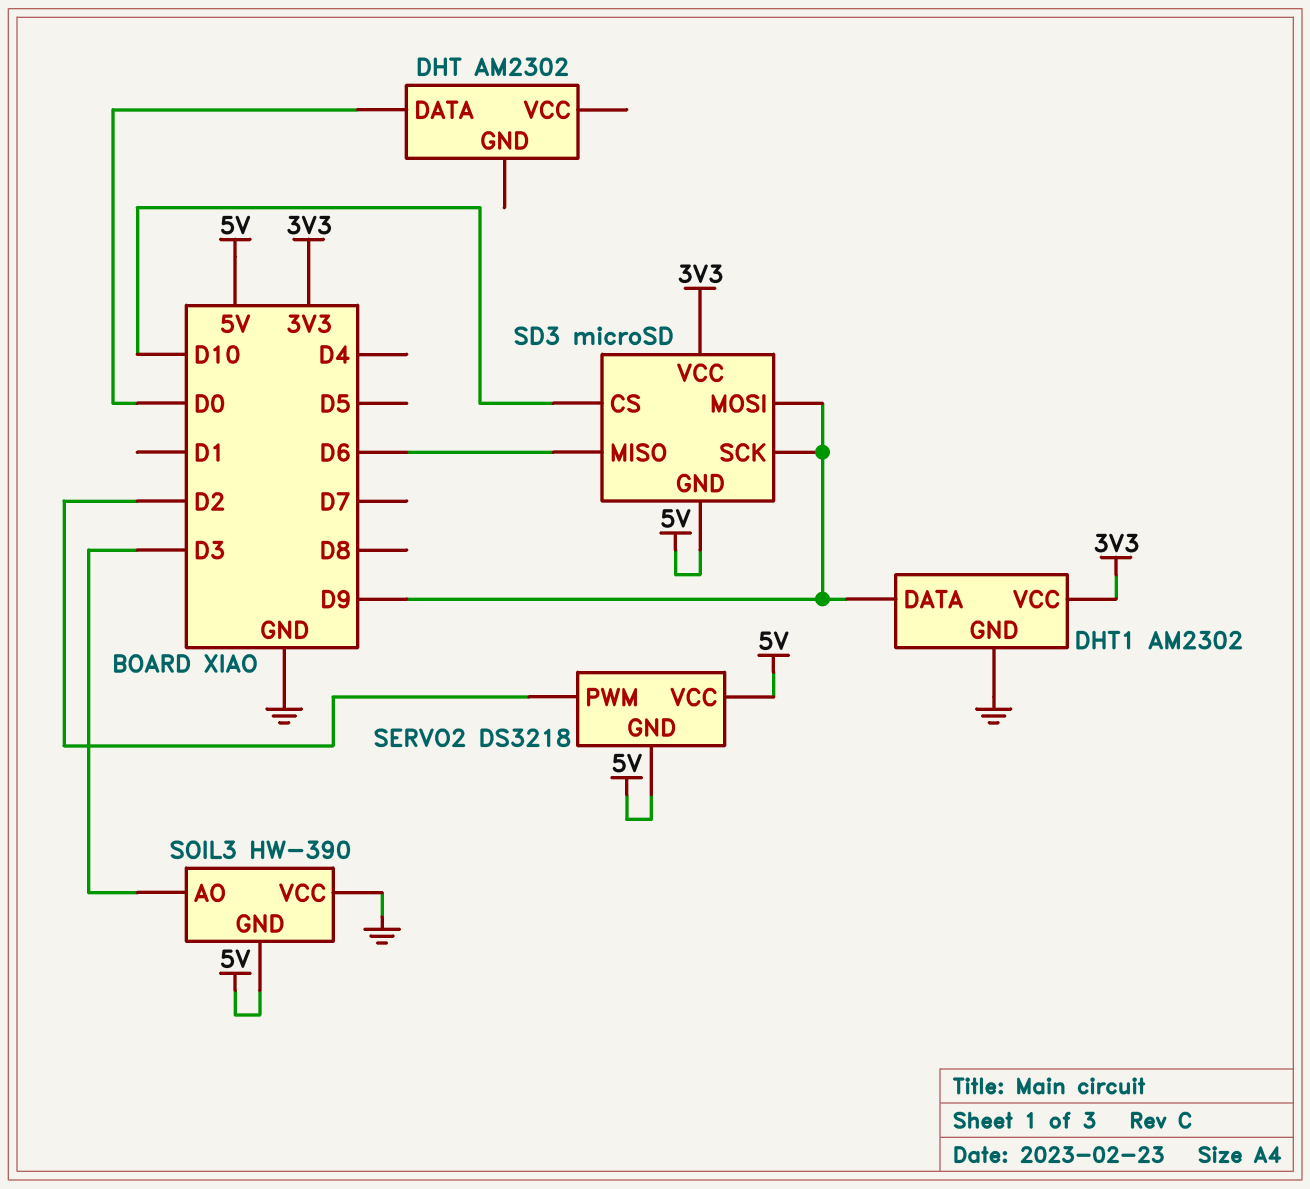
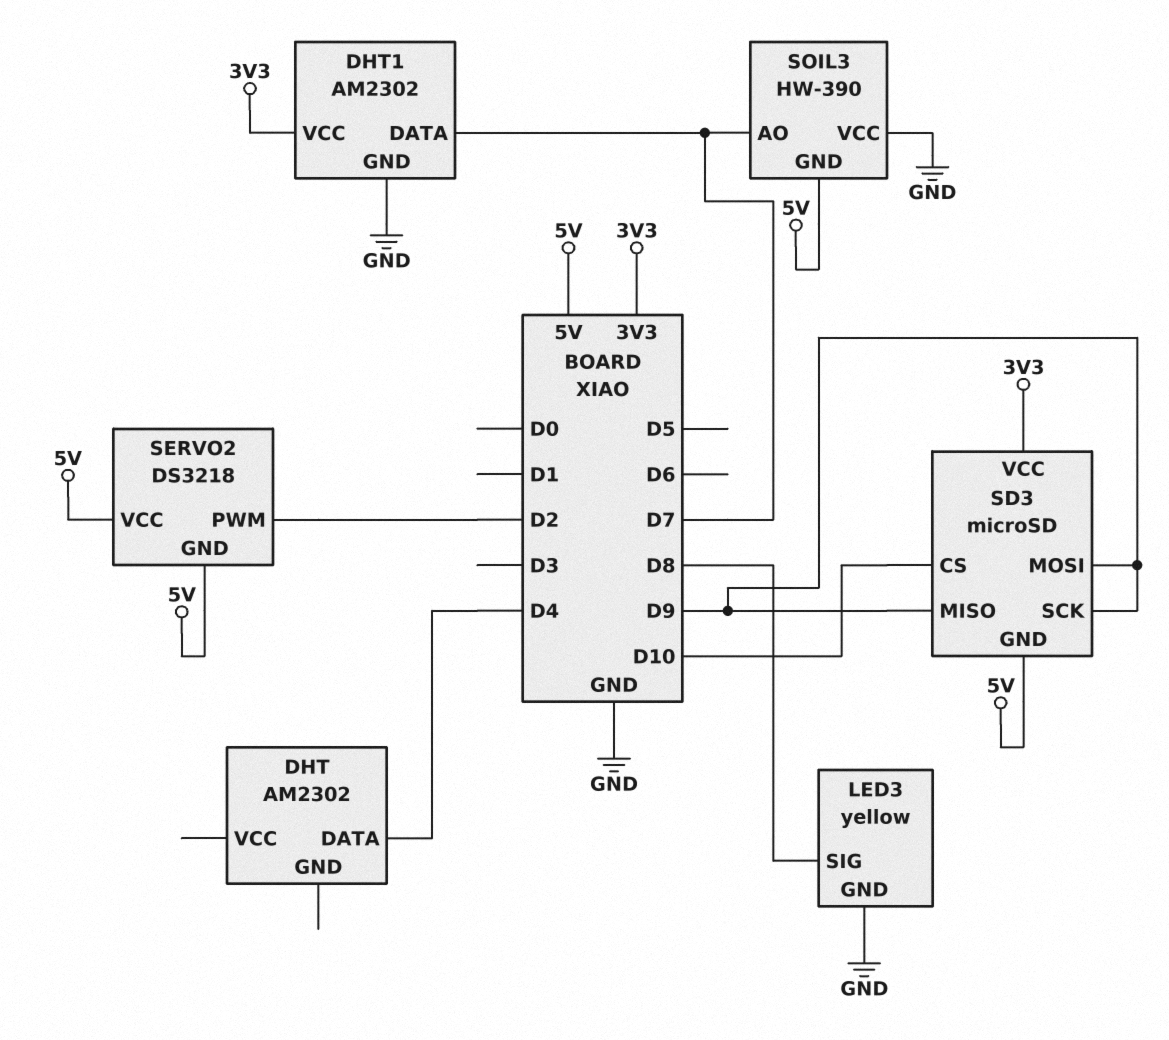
DHT pin DATA: D0 -> D4
DHT1 pin DATA: D9 -> D7
LED3: none -> yellow
LED3 pin GND: none -> GND
LED3 pin SIG: none -> D8
SD3 pin MISO: D6 -> D9
SOIL3 pin AO: D3 -> D7

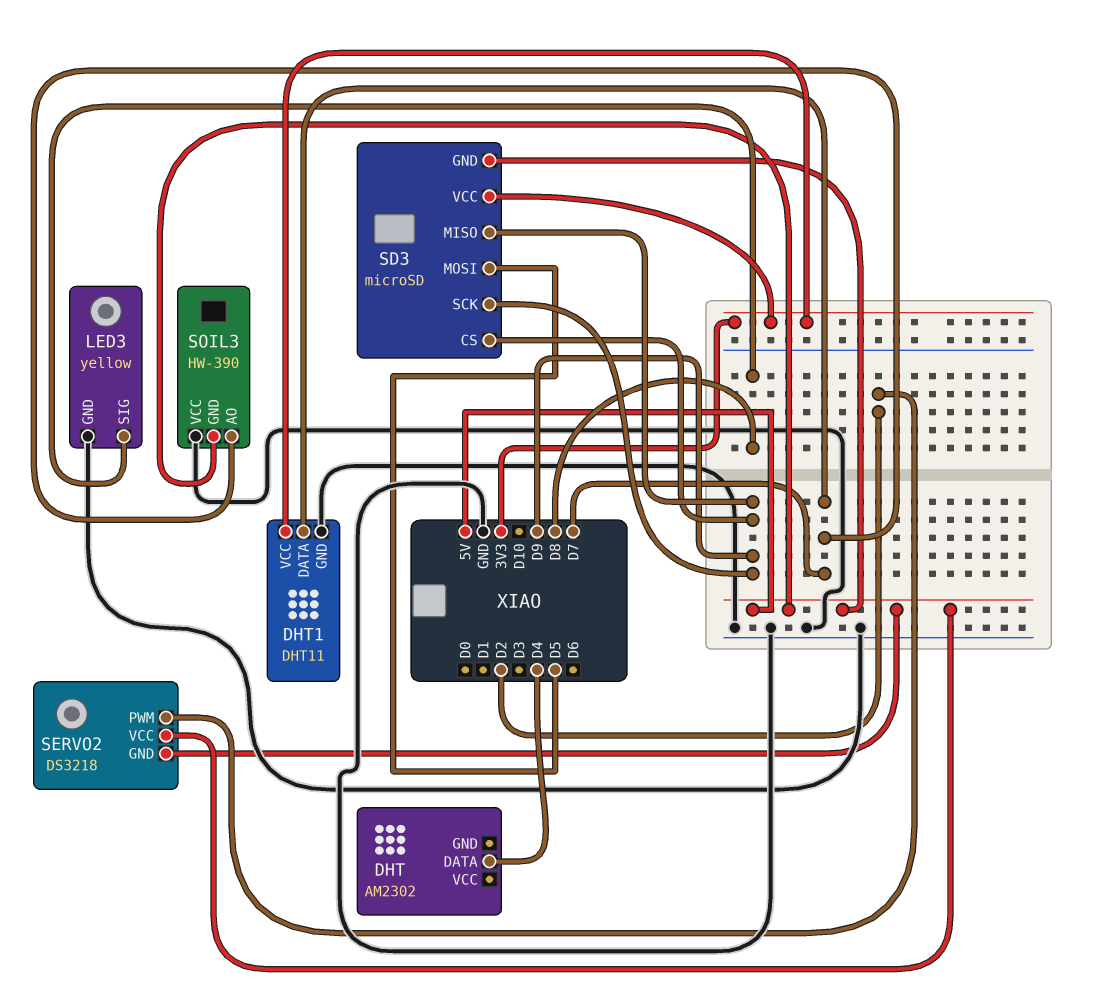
DHT1: AM2302 -> DHT11
SD3 pin CS: D10 -> D9
SD3 pin MOSI: D9 -> D5

